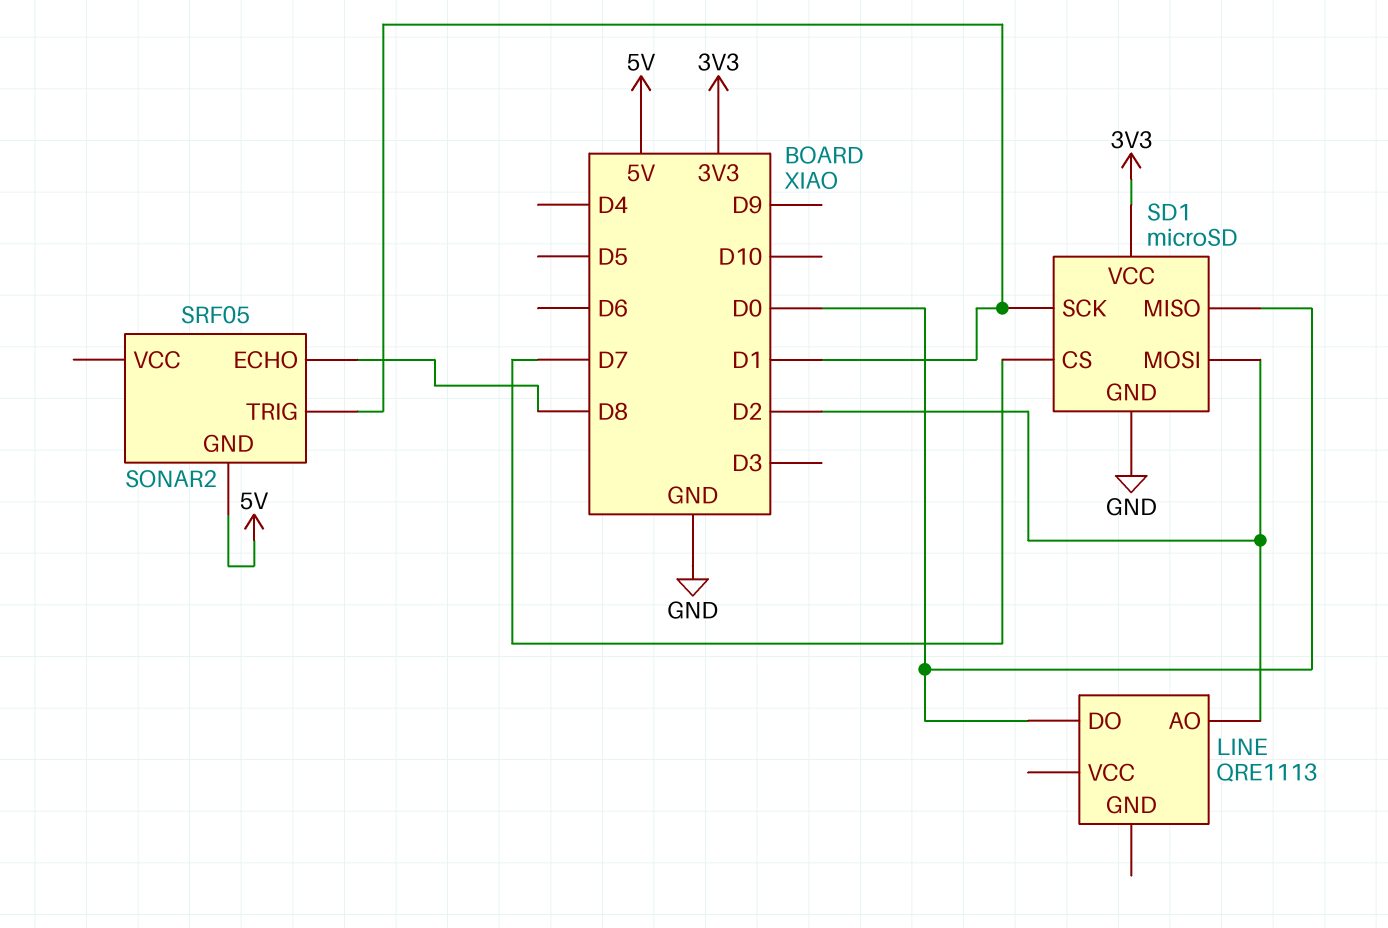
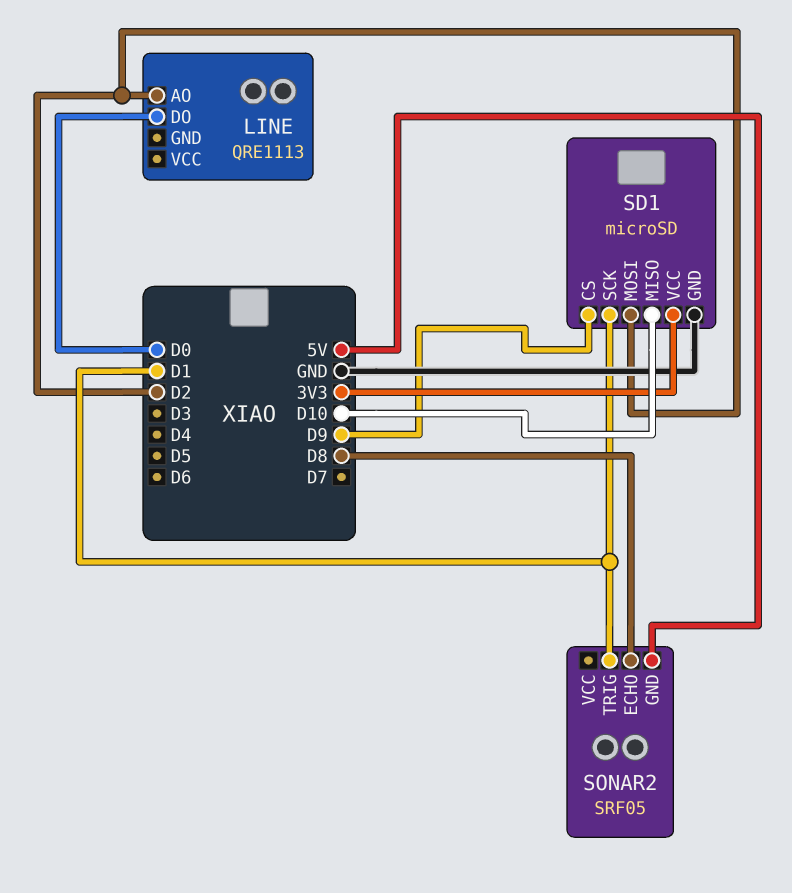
SD1 pin CS: D7 -> D9
SD1 pin MISO: D0 -> D10

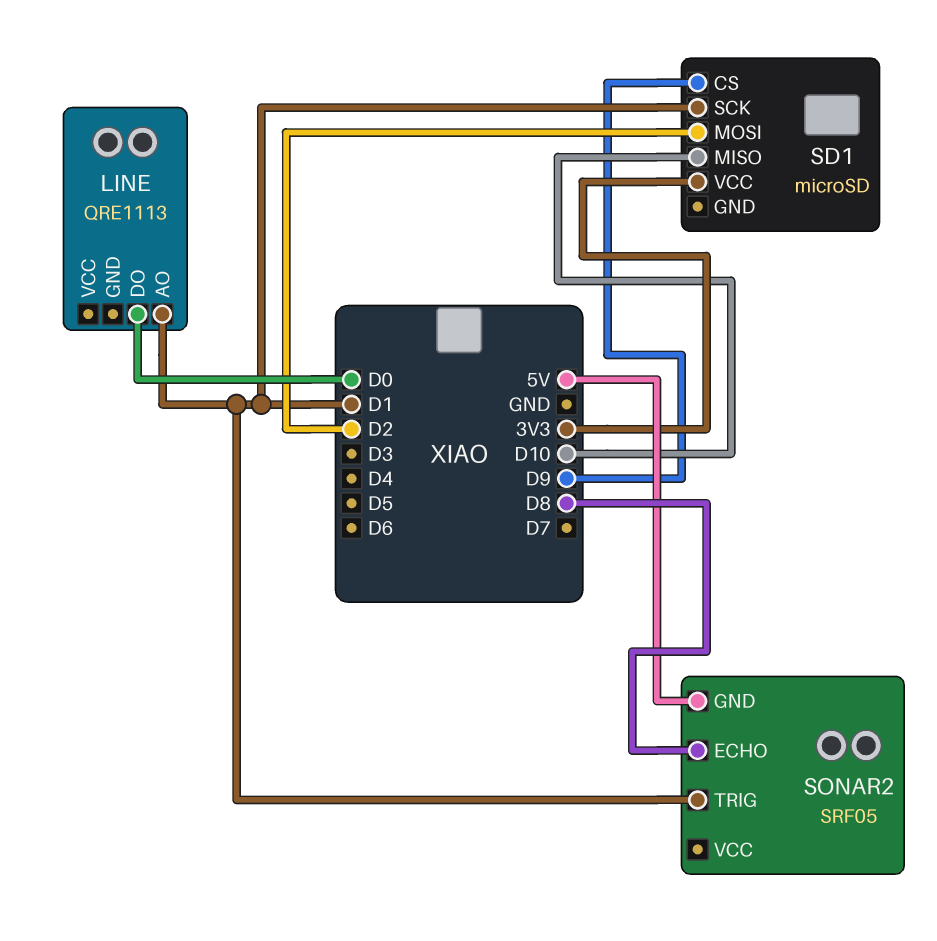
LINE pin AO: D2 -> D1
SD1 pin GND: GND -> none

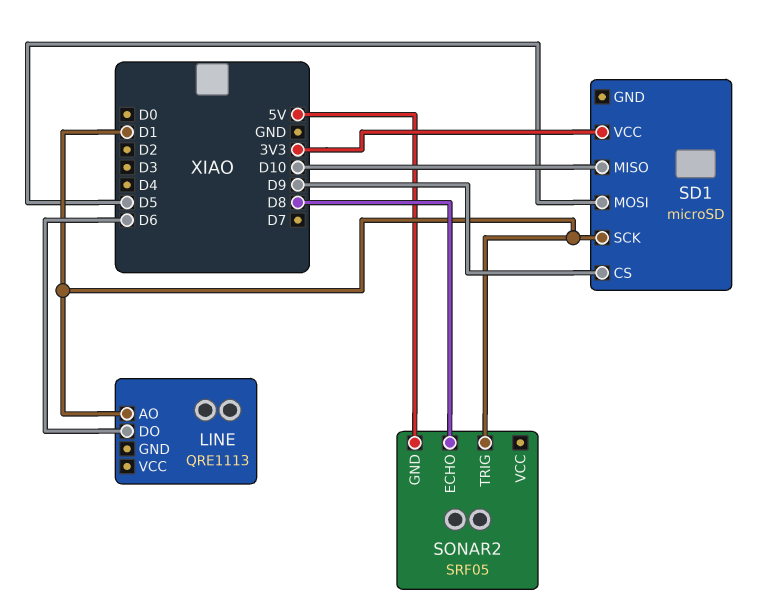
LINE pin DO: D0 -> D6
SD1 pin MOSI: D2 -> D5

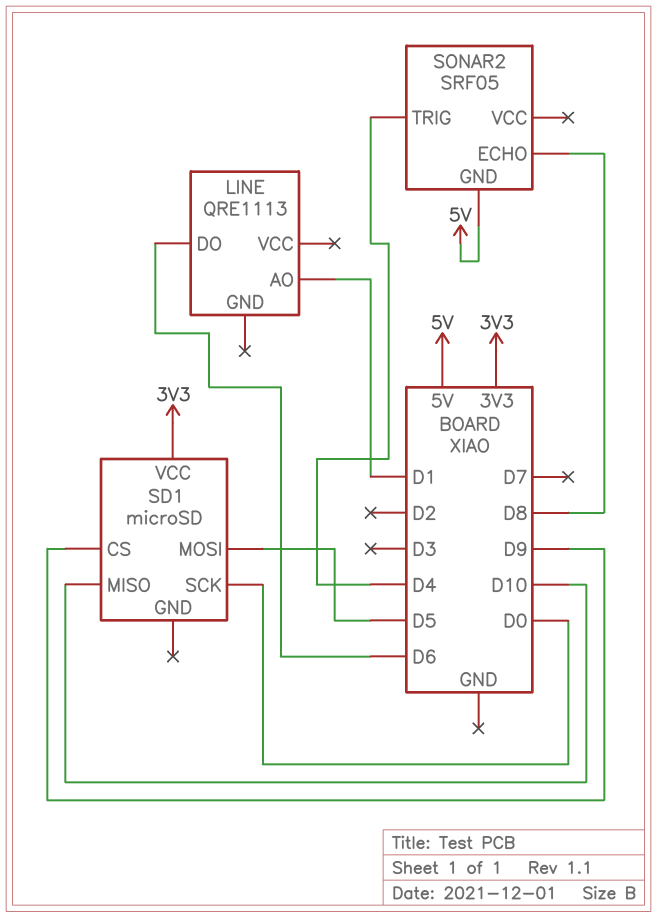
SD1 pin SCK: D1 -> D0
SONAR2 pin TRIG: D1 -> D4

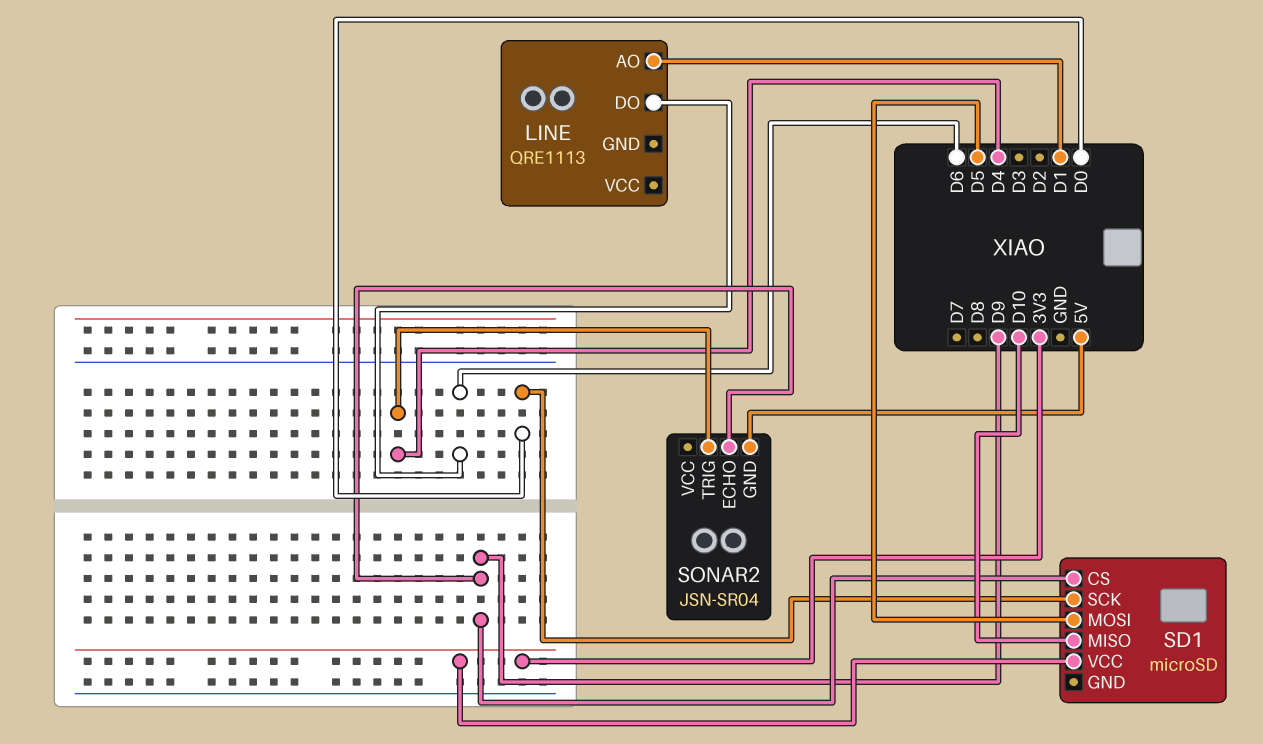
SONAR2: SRF05 -> JSN-SR04
SONAR2 pin ECHO: D8 -> D9

